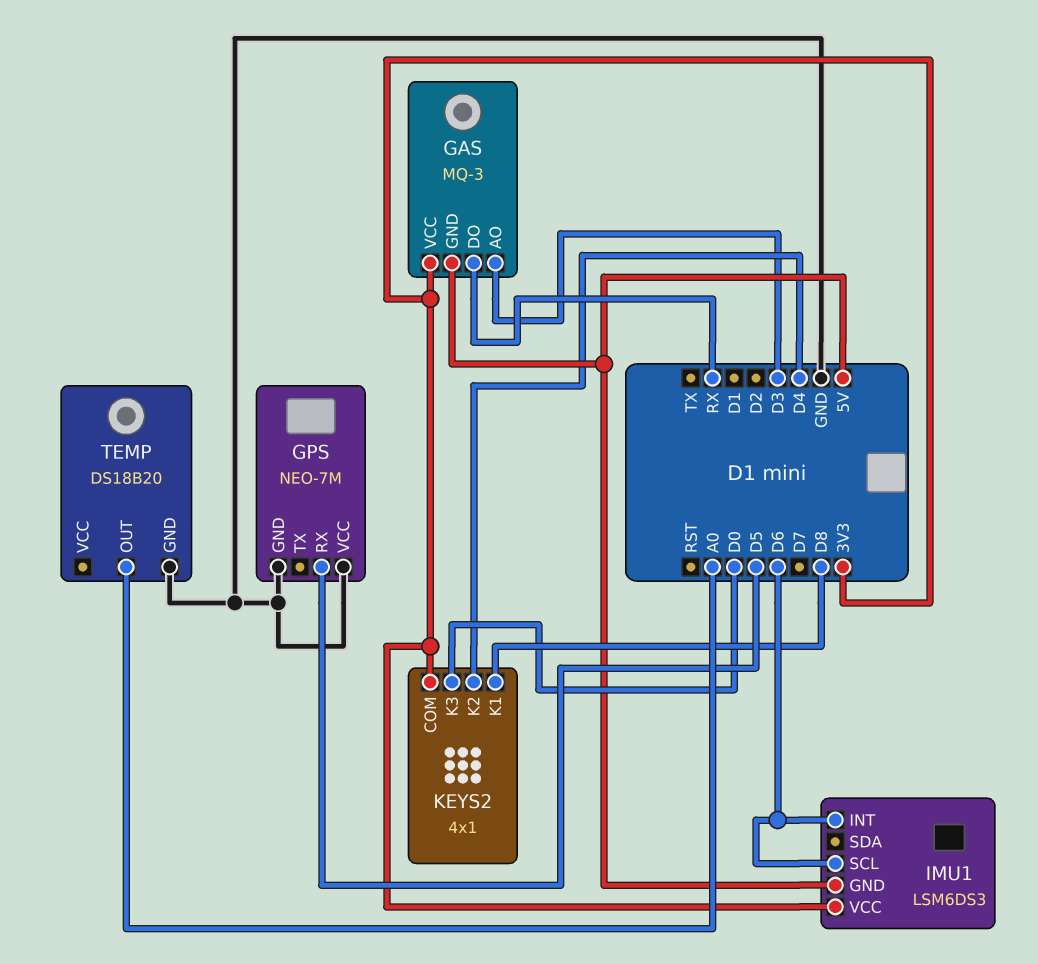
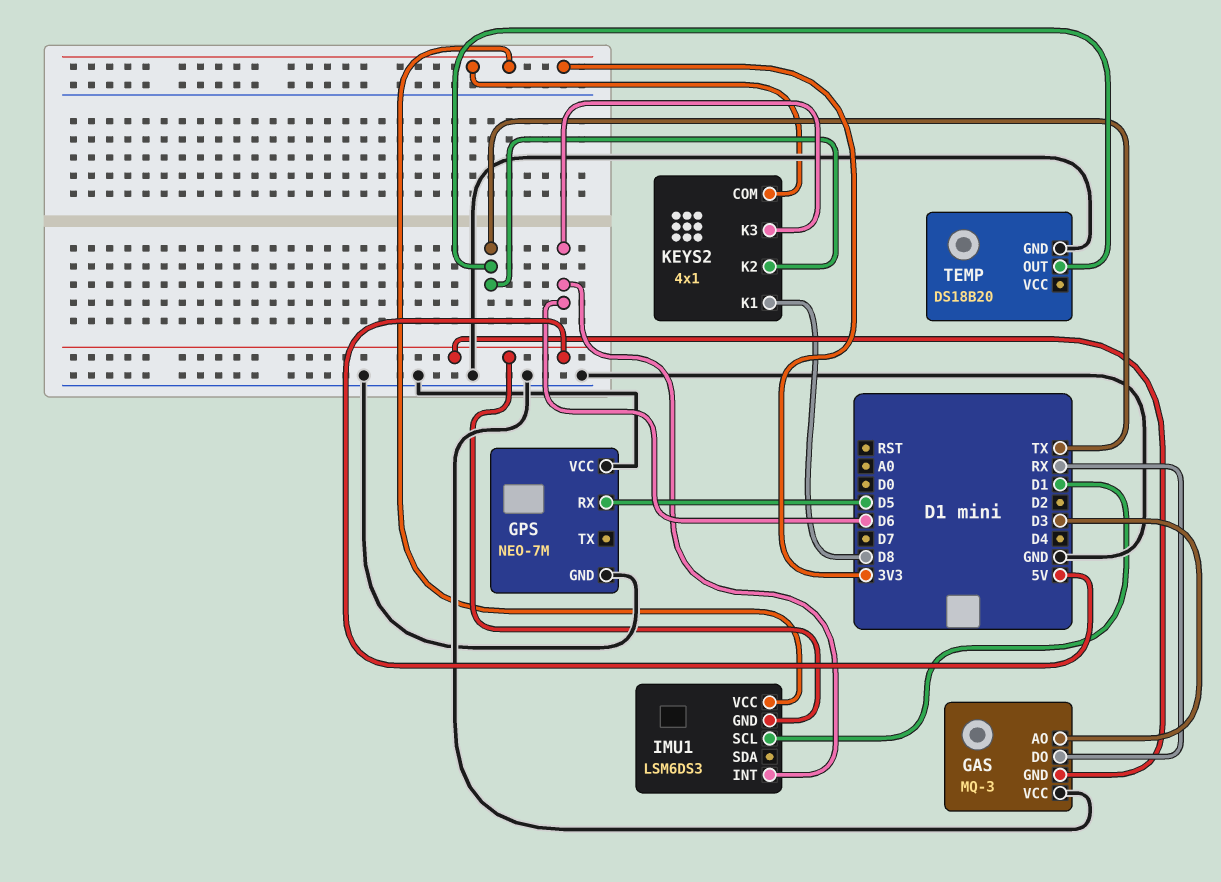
GAS pin VCC: 3V3 -> GND
IMU1 pin SCL: D6 -> D1
KEYS2 pin K2: D4 -> TX
KEYS2 pin K3: D0 -> D6
TEMP pin OUT: A0 -> TX

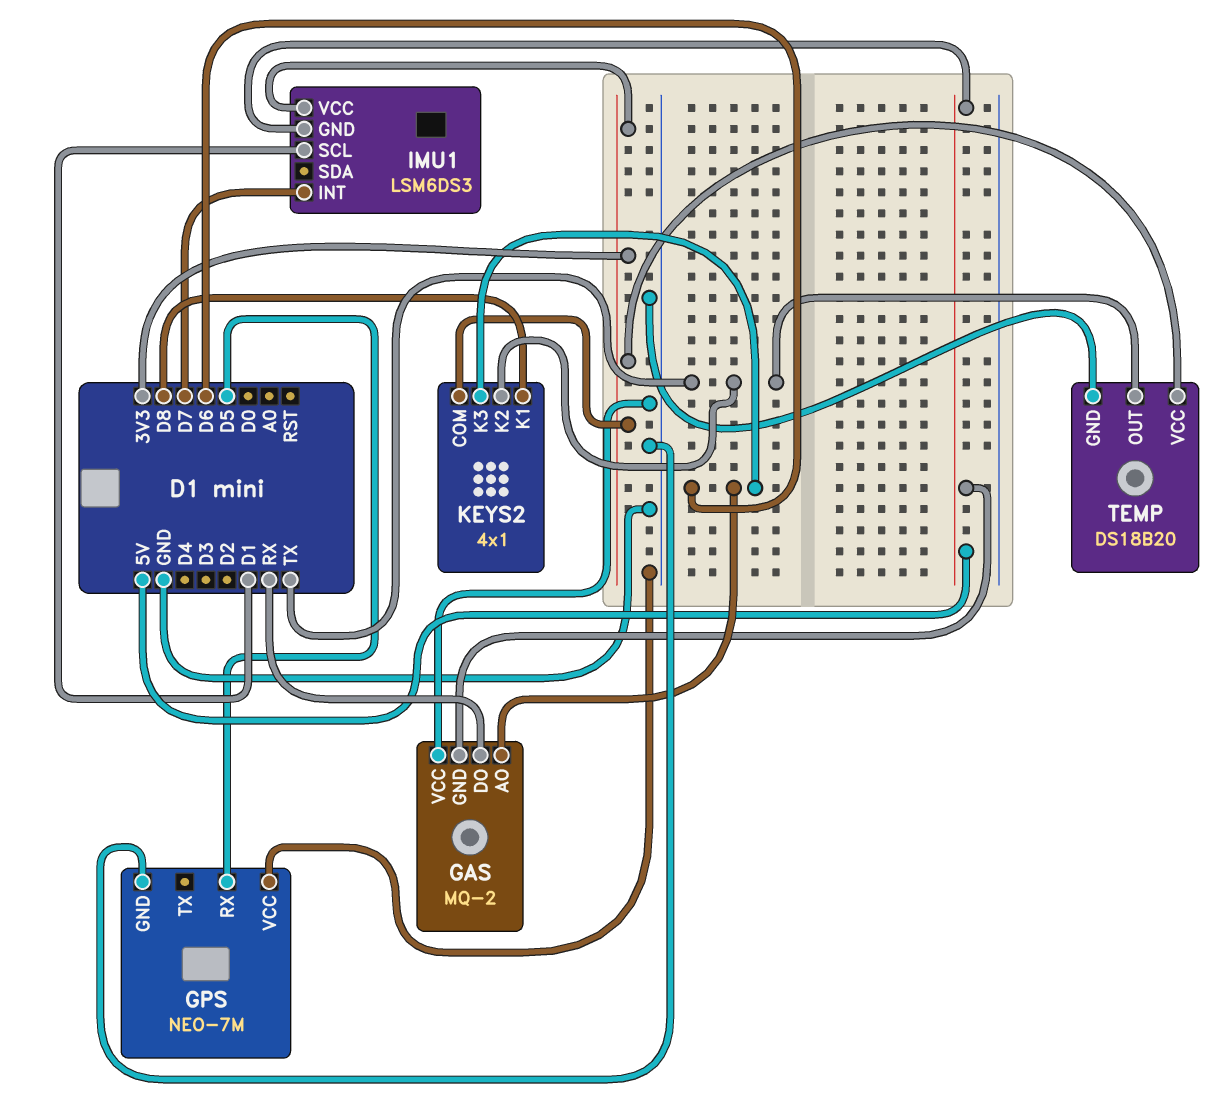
GAS: MQ-3 -> MQ-2
GAS pin AO: D3 -> D6
IMU1 pin INT: D6 -> D7
TEMP pin VCC: none -> 3V3

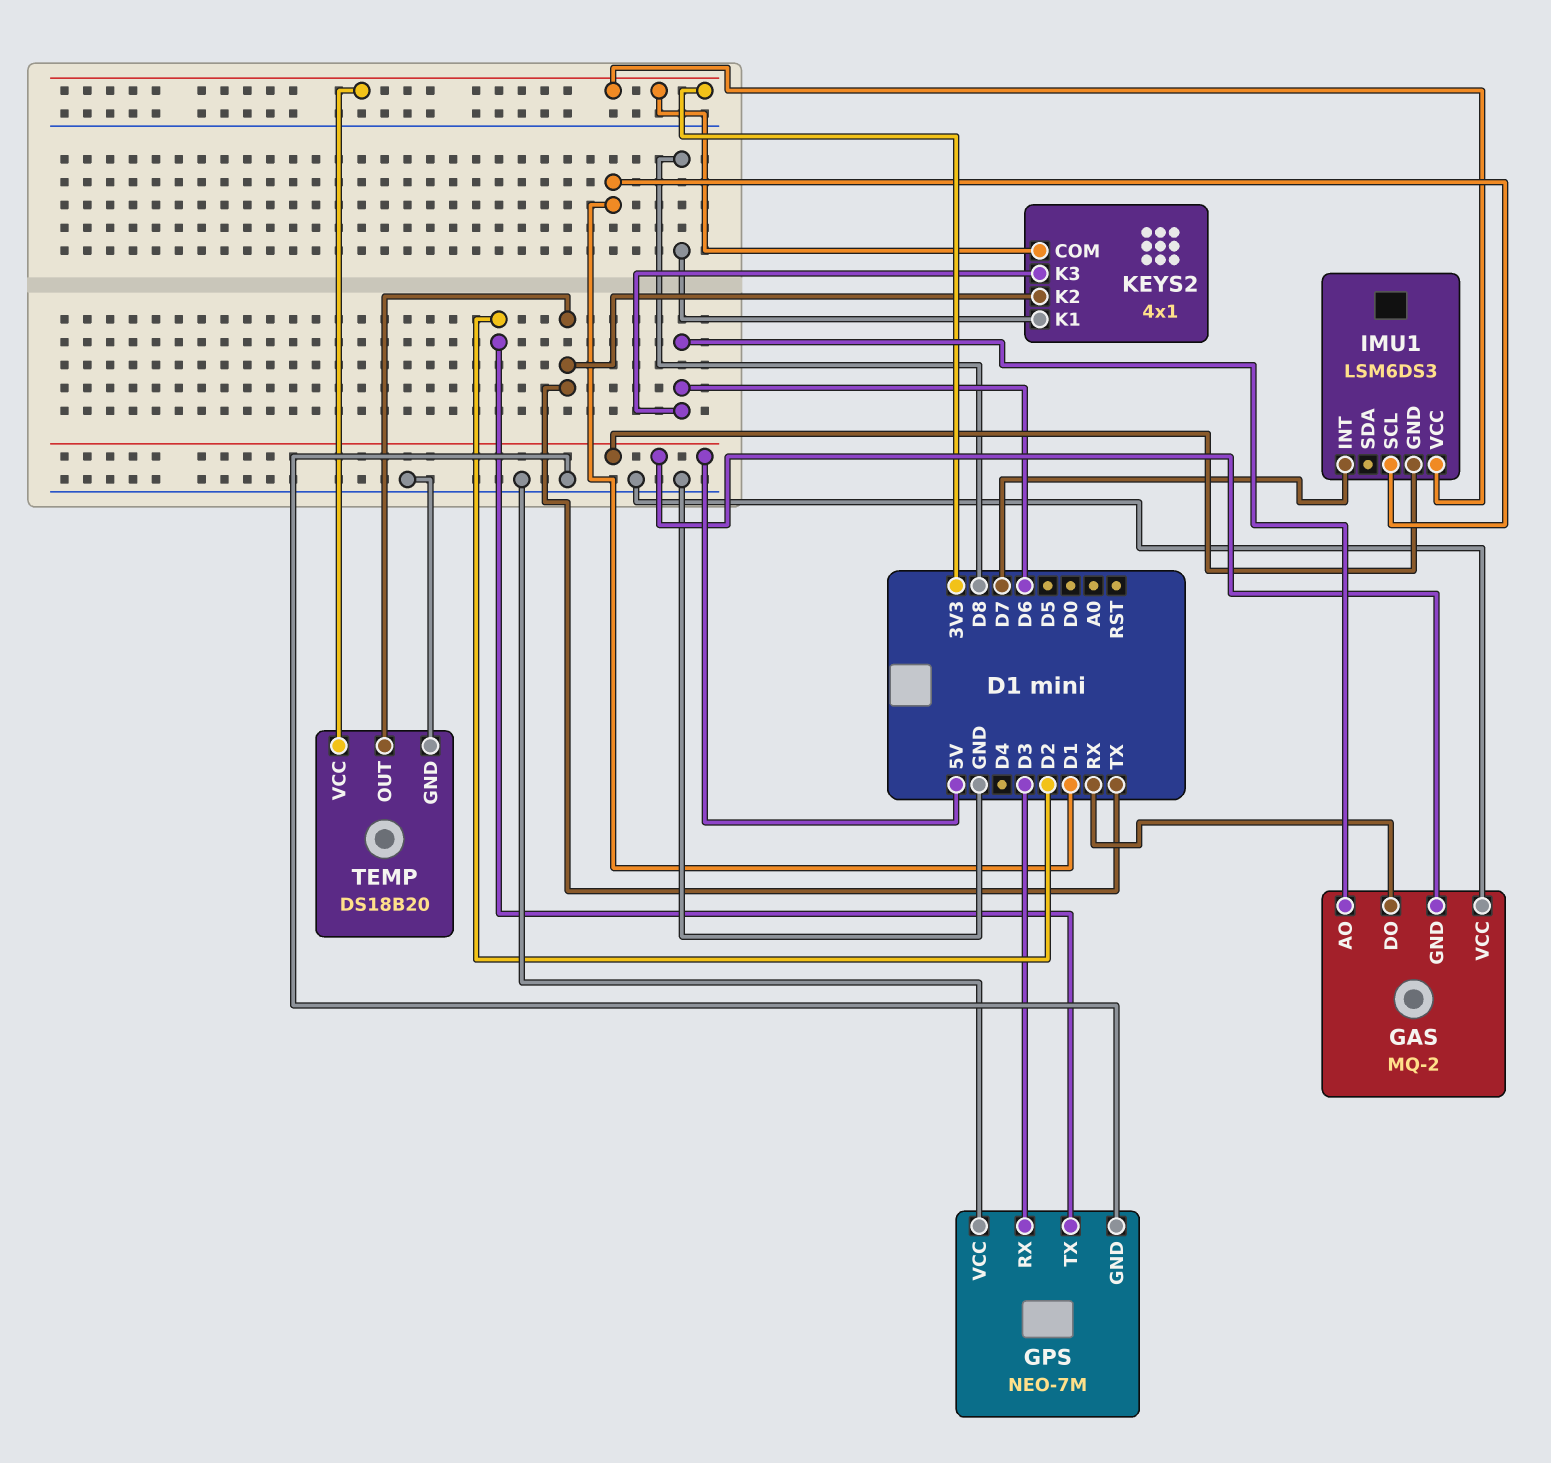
GPS pin RX: D5 -> D3
GPS pin TX: none -> D2

